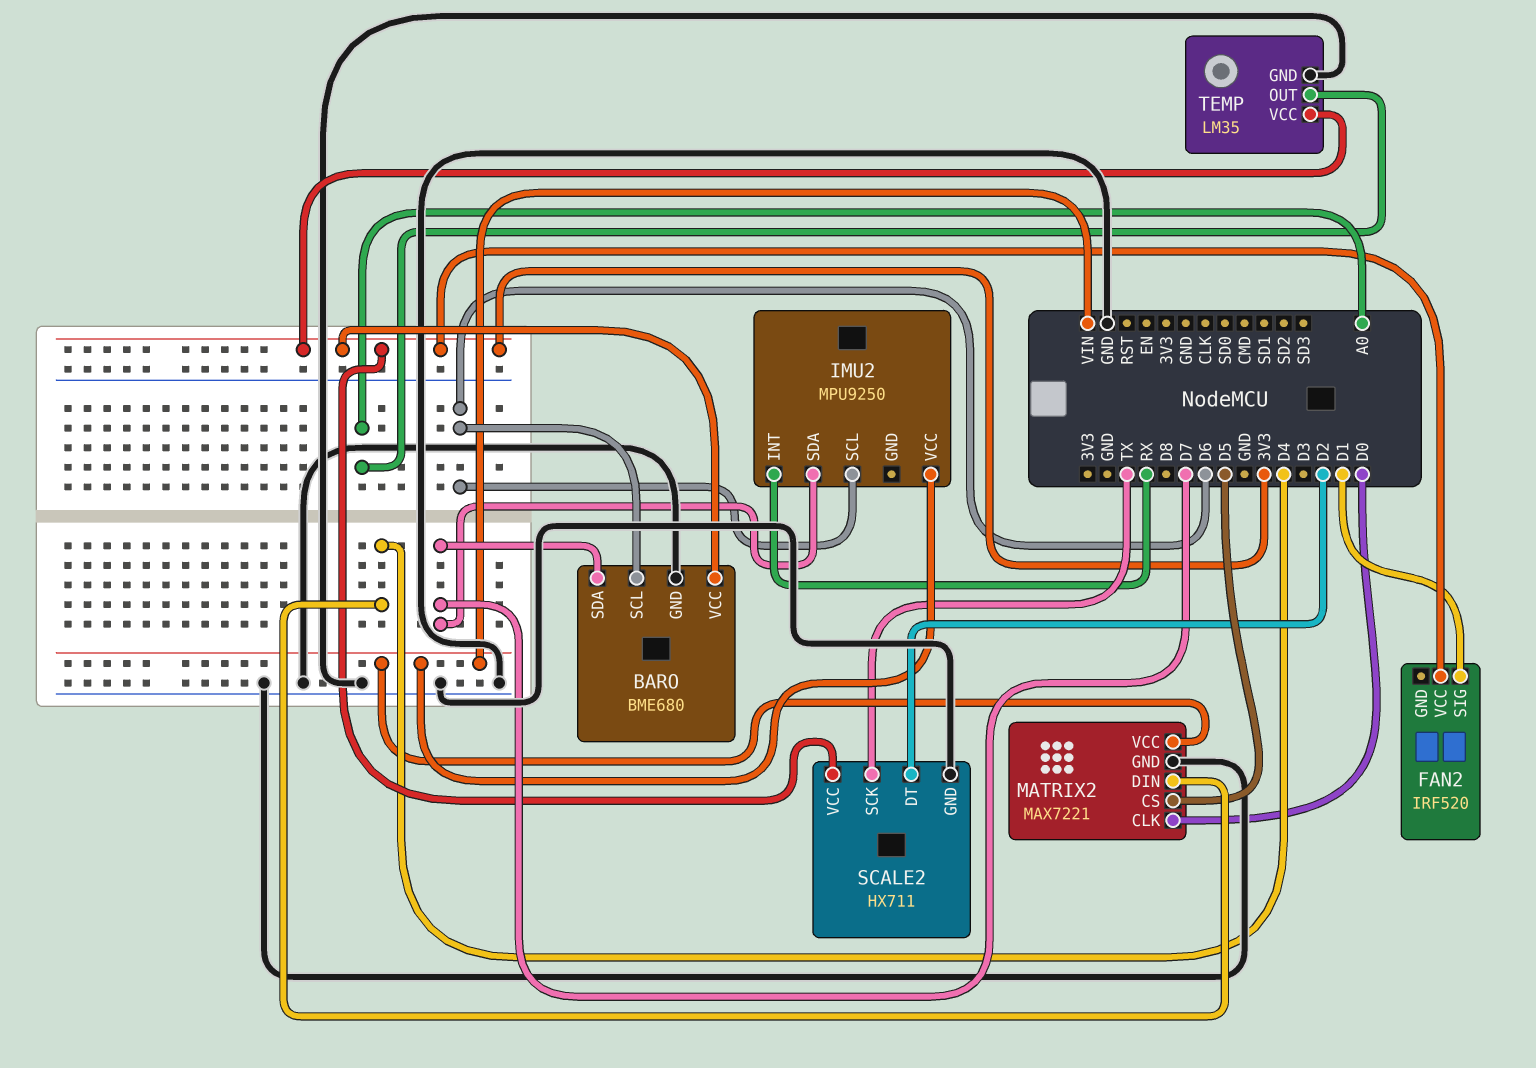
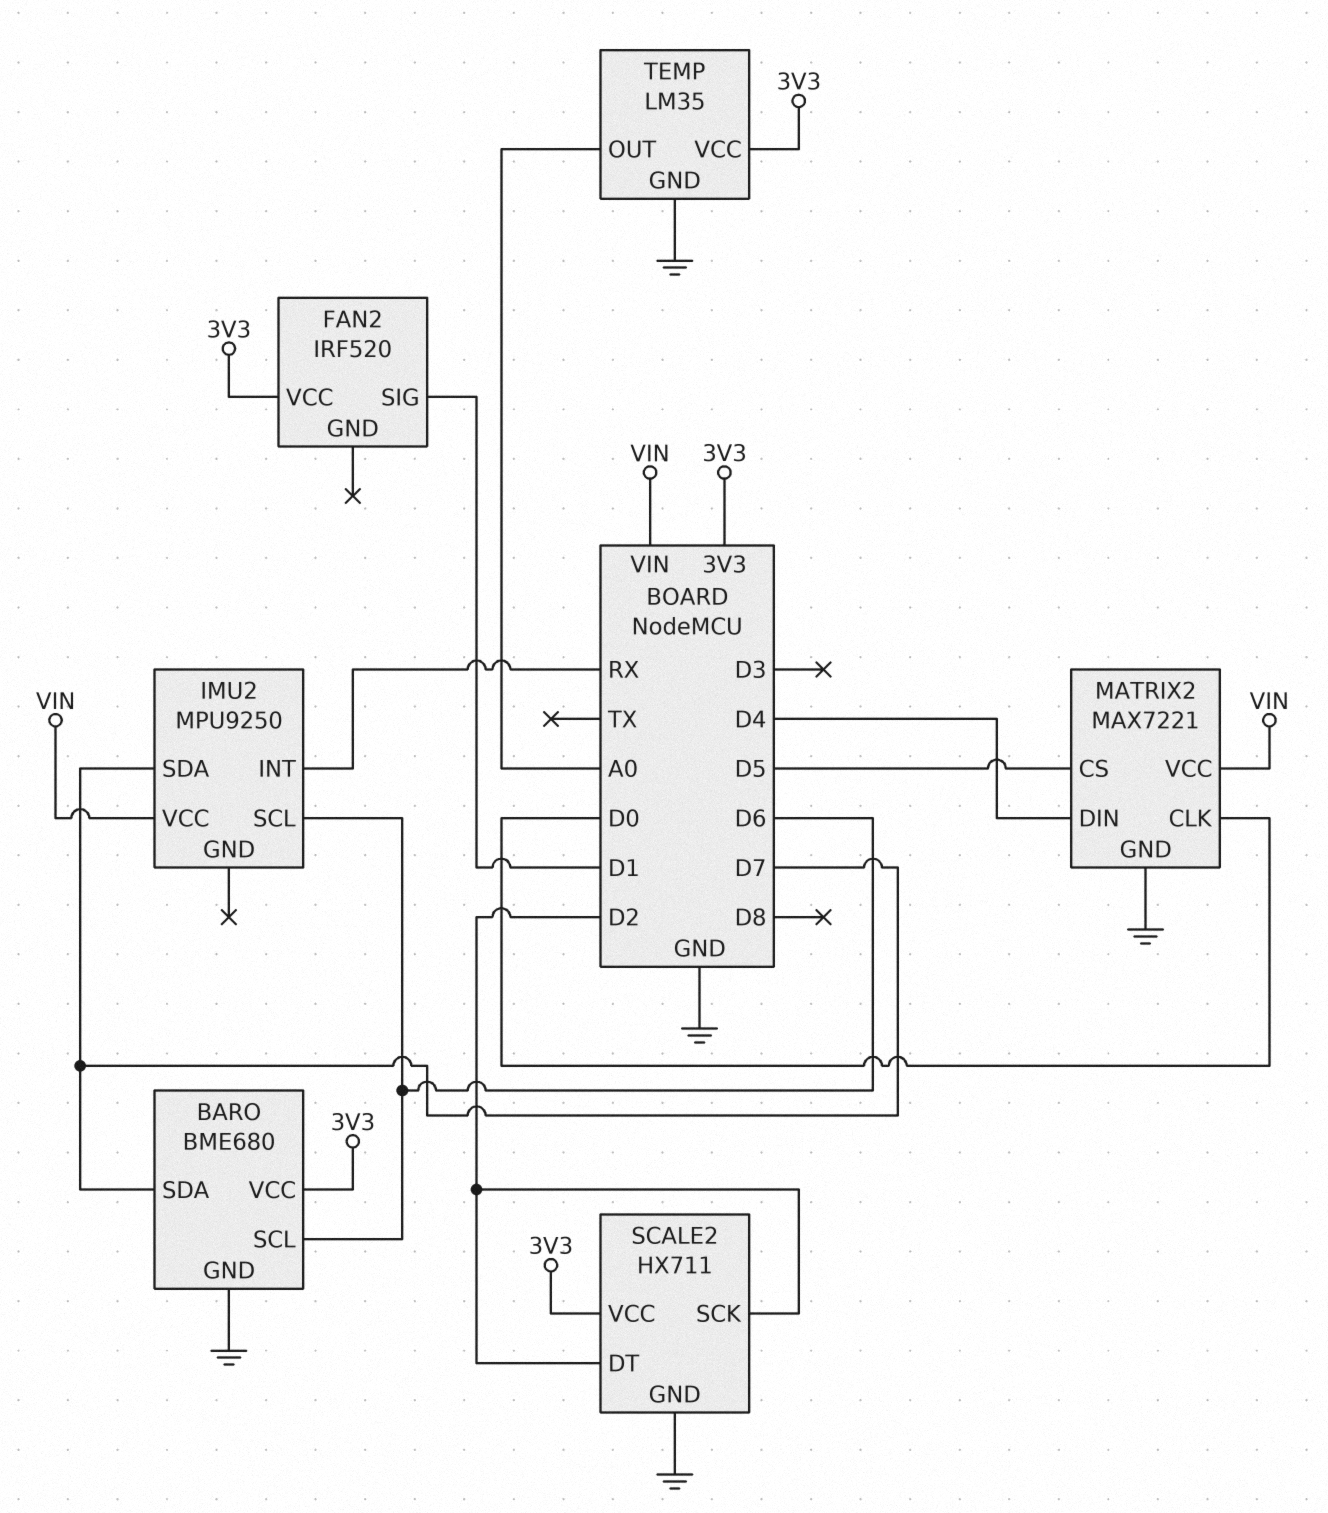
SCALE2 pin SCK: TX -> D2

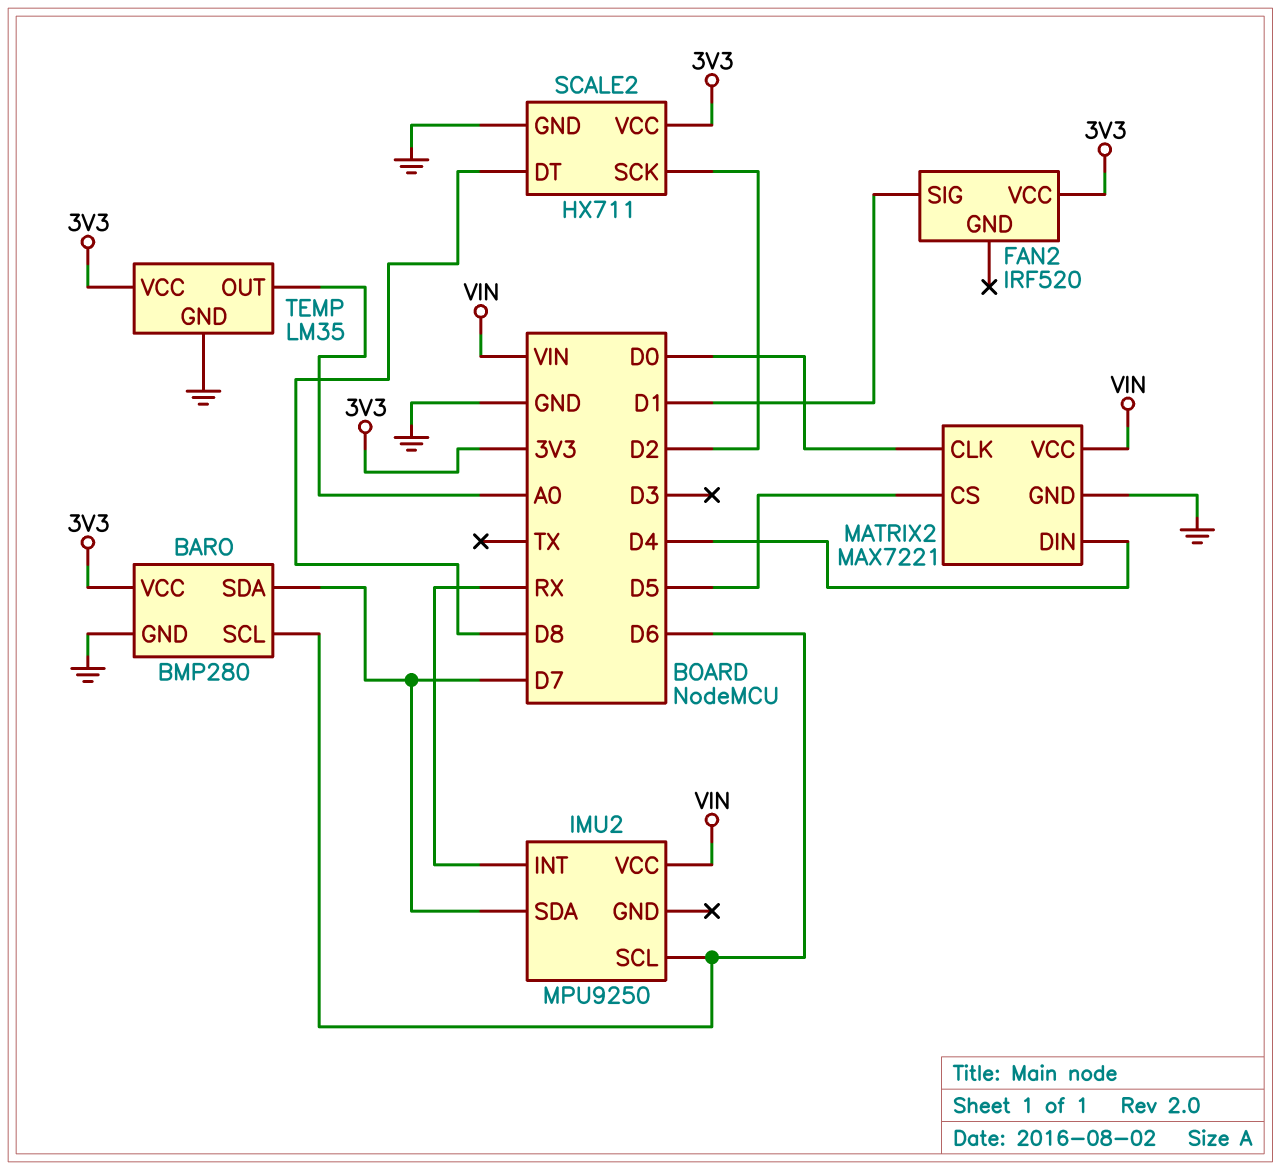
BARO: BME680 -> BMP280
SCALE2 pin DT: D2 -> D8

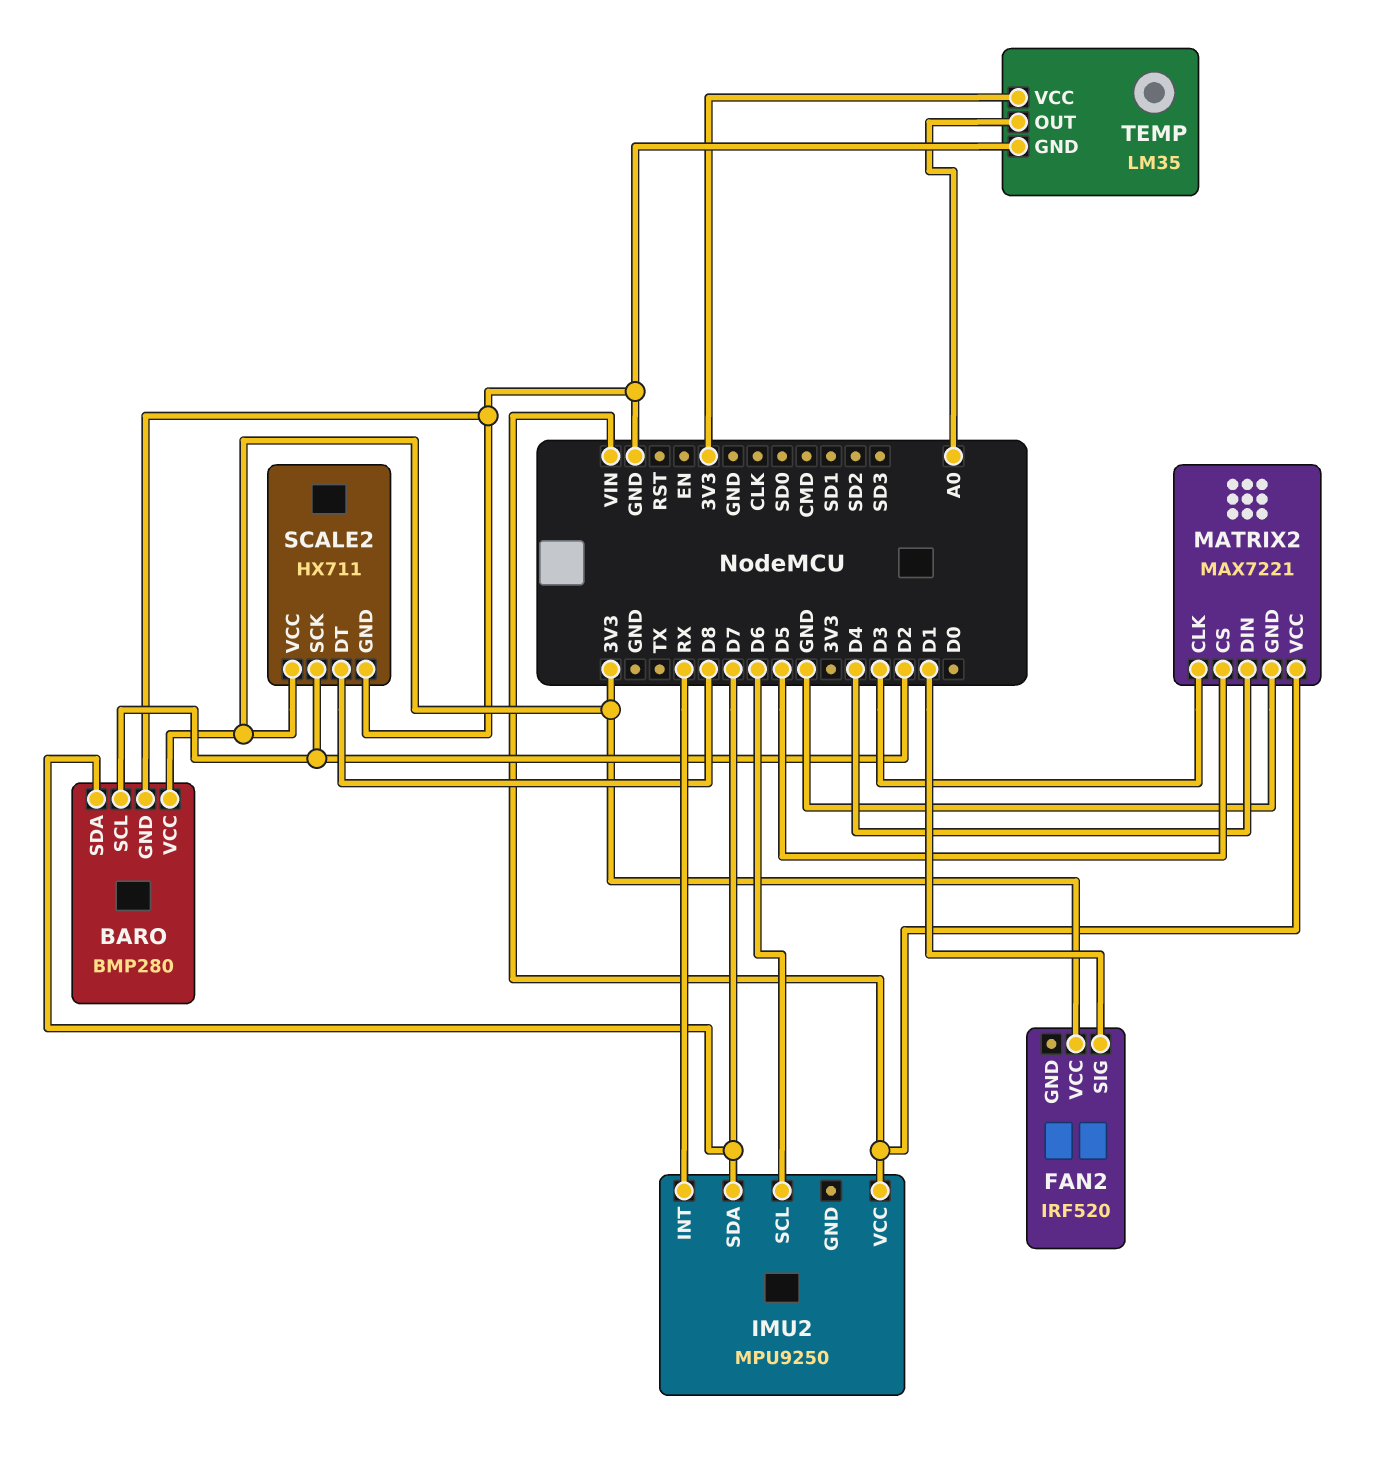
BARO pin SCL: D6 -> D2
MATRIX2 pin CLK: D0 -> D3

